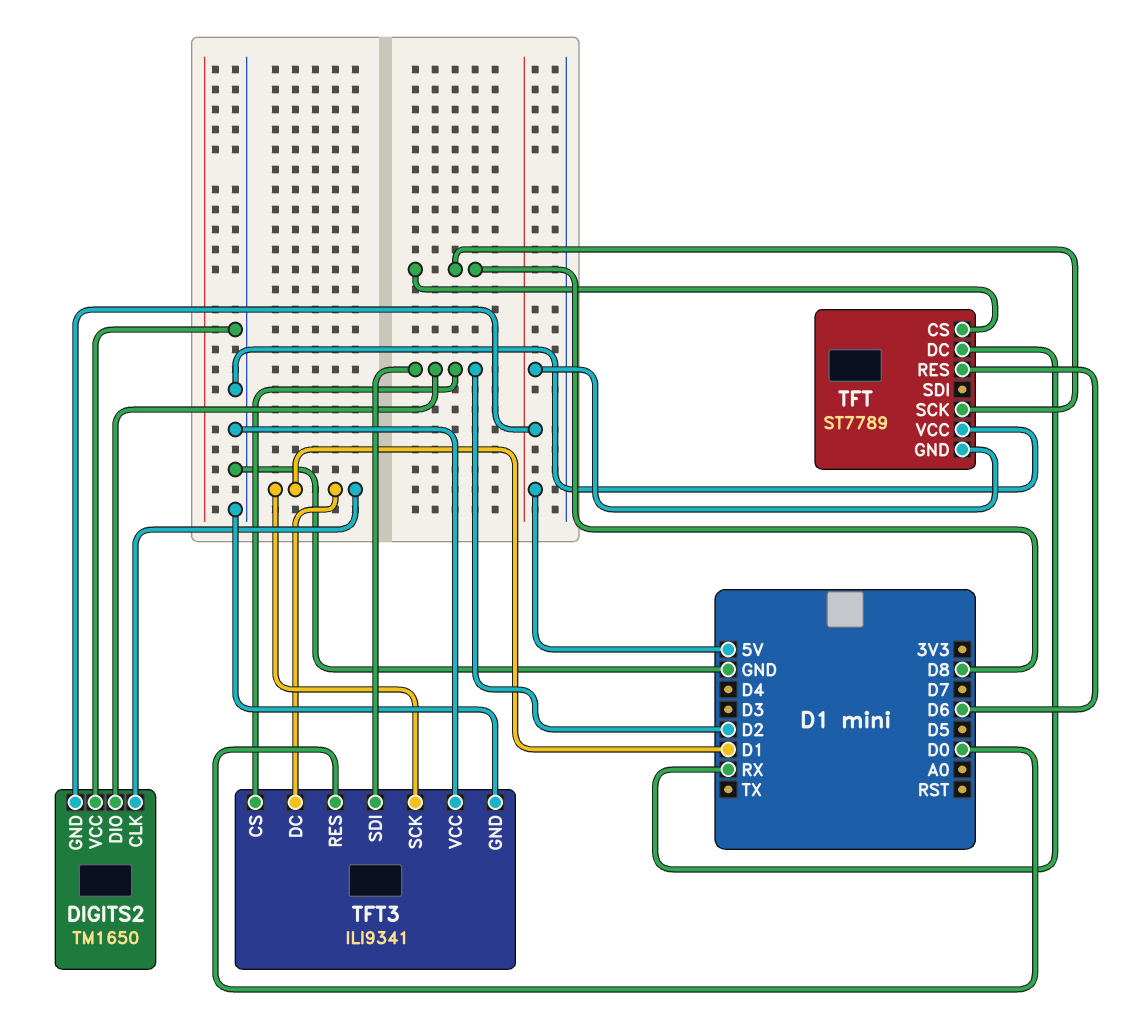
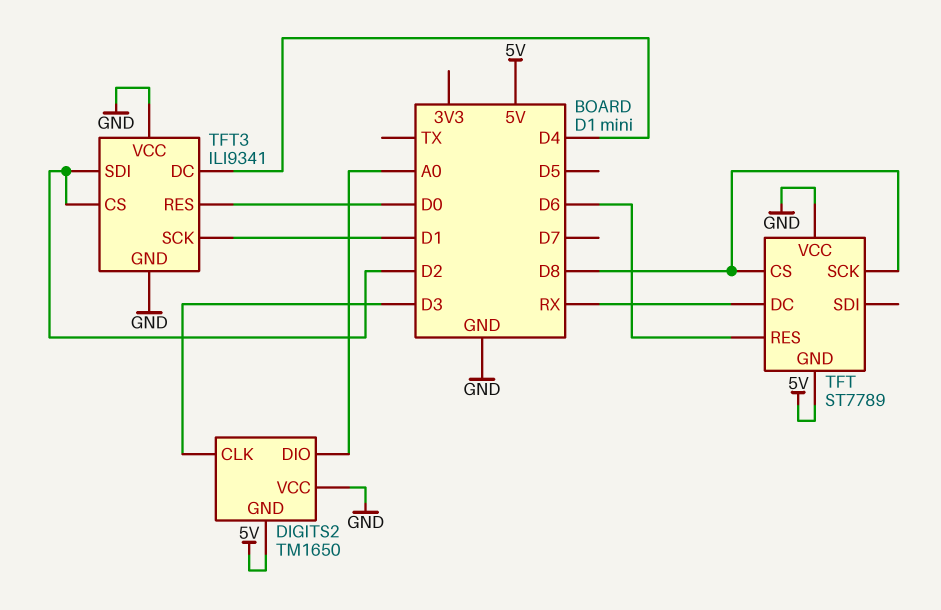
DIGITS2 pin CLK: D1 -> D3
DIGITS2 pin DIO: D2 -> A0
TFT3 pin DC: D1 -> D4

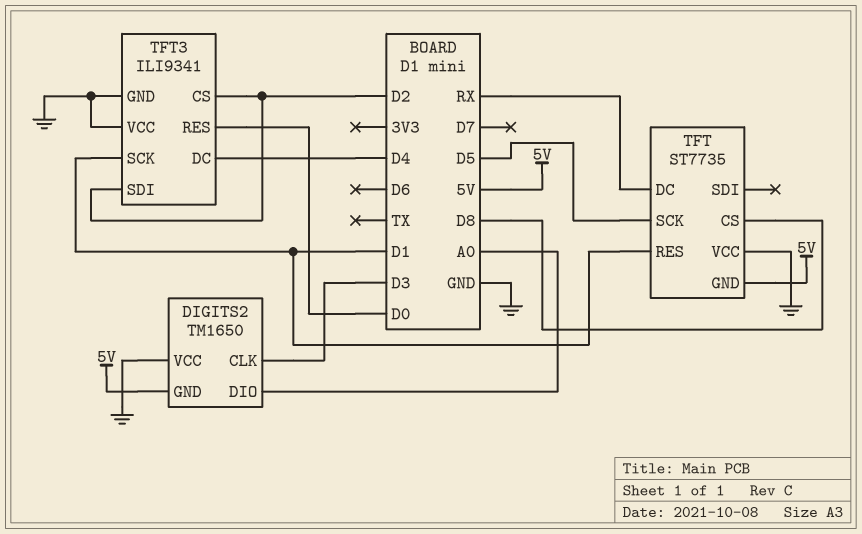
TFT: ST7789 -> ST7735
TFT pin RES: D6 -> D1
TFT pin SCK: D8 -> D5

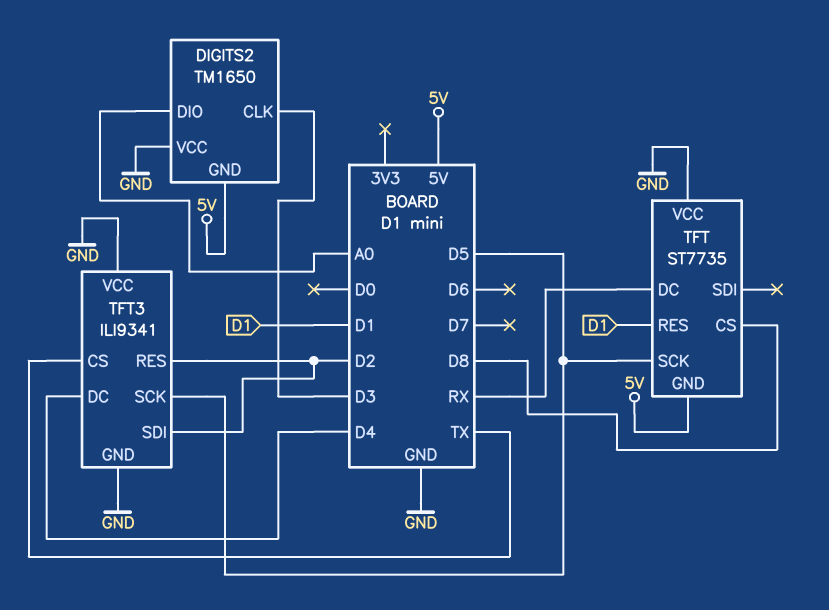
TFT3 pin CS: D2 -> TX
TFT3 pin RES: D0 -> D2
TFT3 pin SCK: D1 -> D5

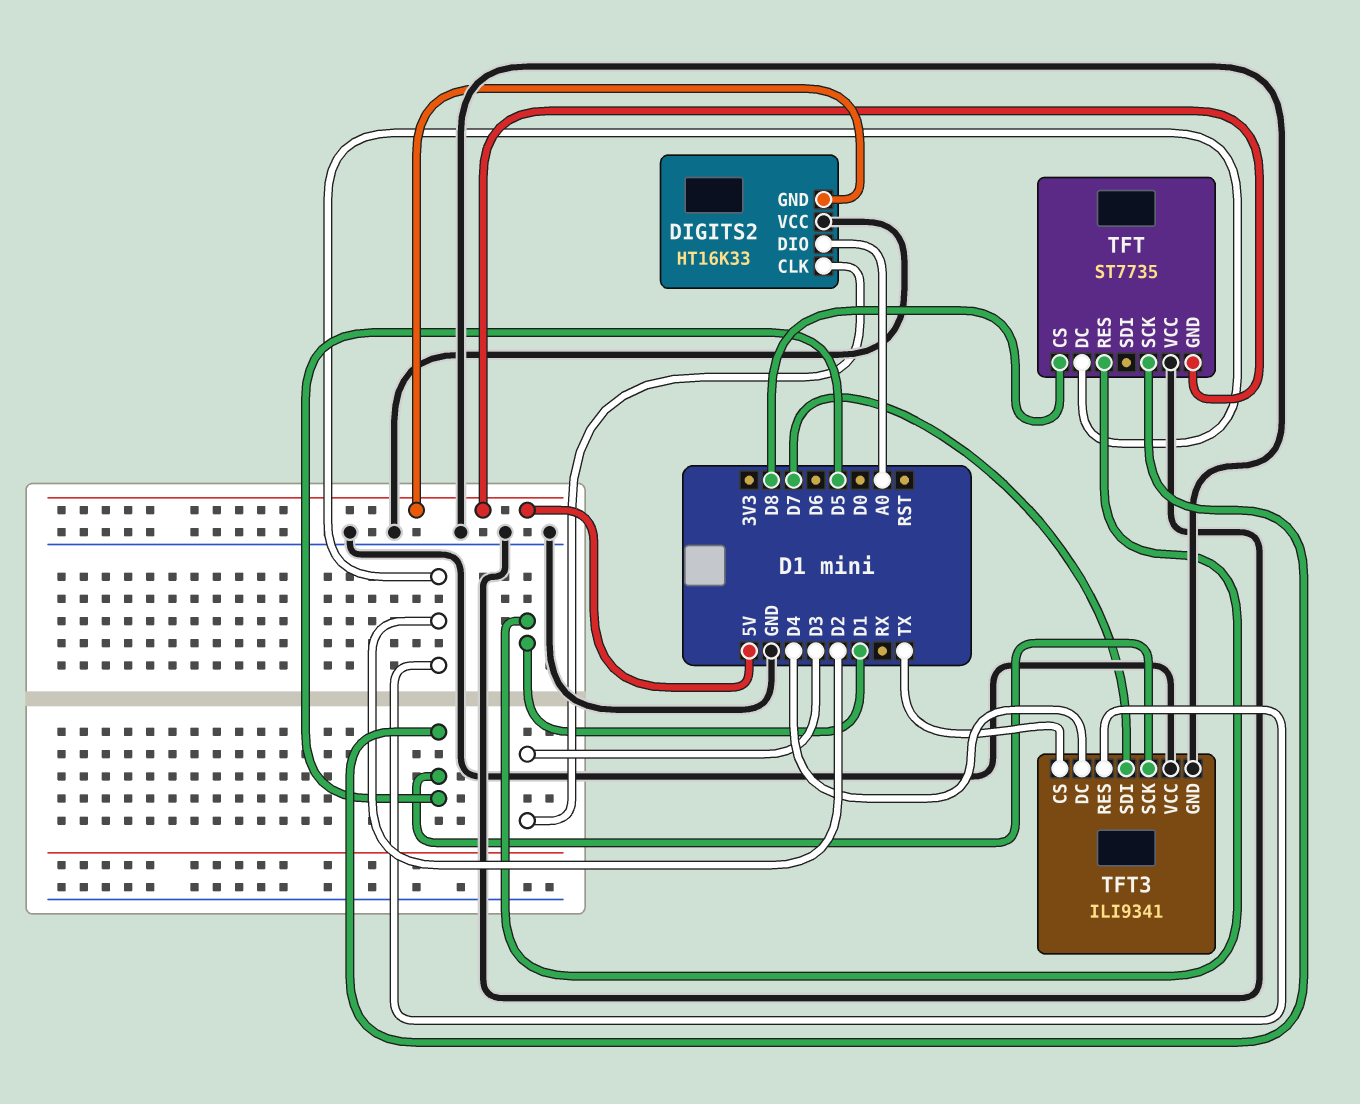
DIGITS2: TM1650 -> HT16K33
TFT pin DC: RX -> D2
TFT3 pin SDI: D2 -> D7

